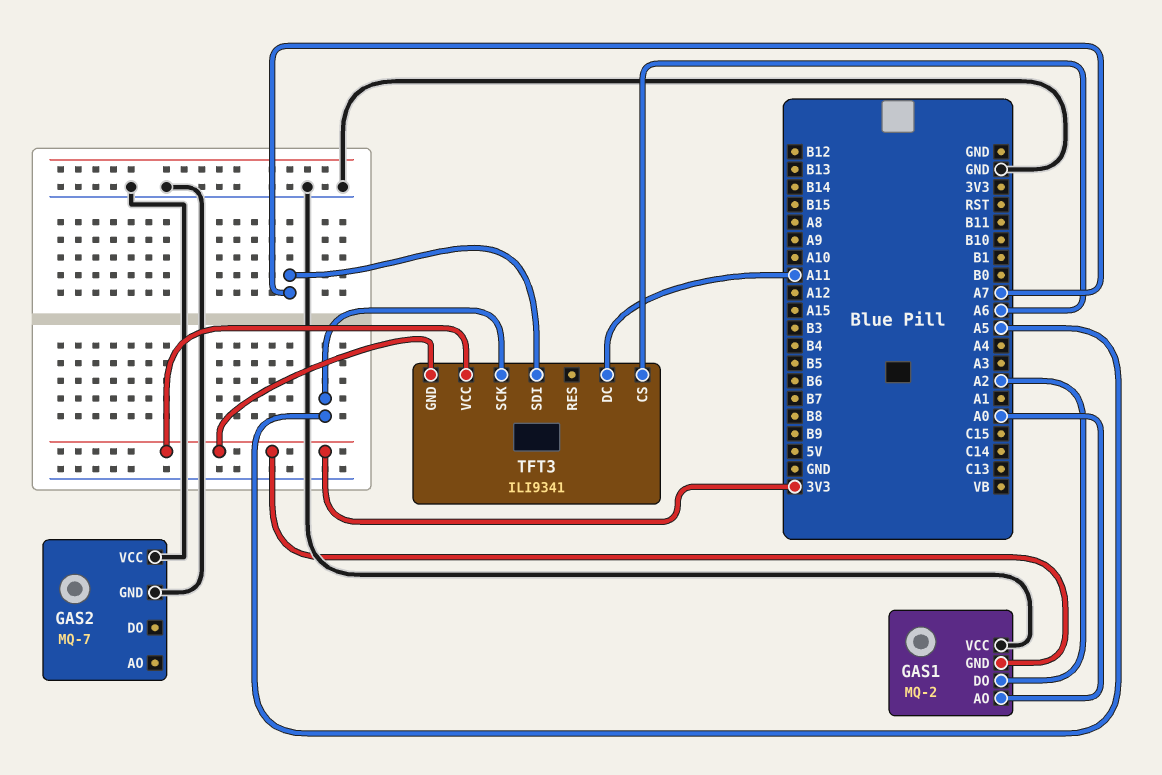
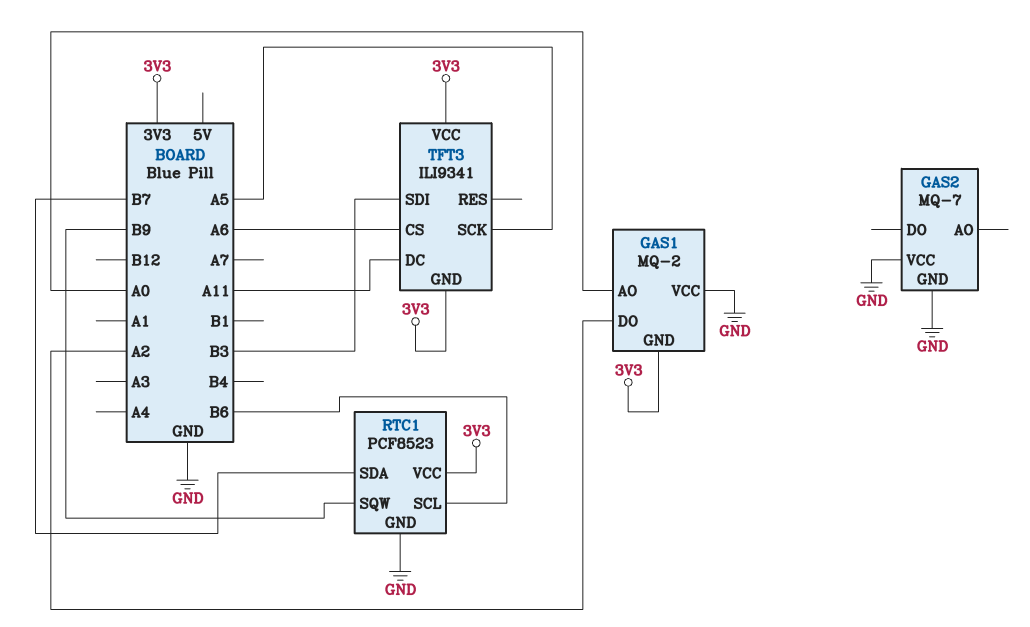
RTC1: none -> PCF8523
RTC1 pin GND: none -> GND
RTC1 pin SCL: none -> B6
RTC1 pin SDA: none -> B7
RTC1 pin SQW: none -> B9
RTC1 pin VCC: none -> 3V3
TFT3 pin SDI: A7 -> B3

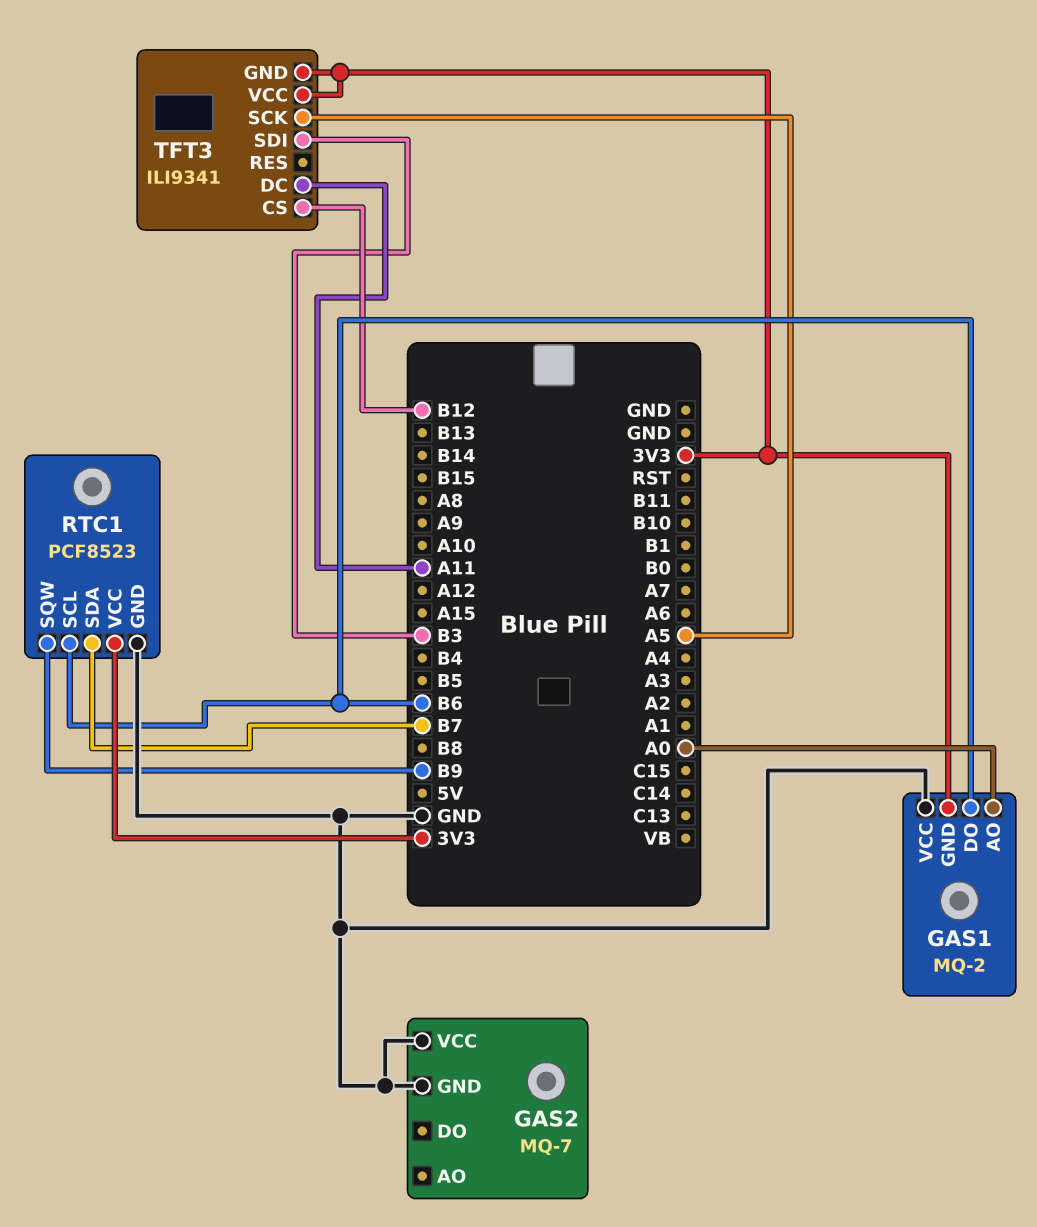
GAS1 pin DO: A2 -> B6
TFT3 pin CS: A6 -> B12

